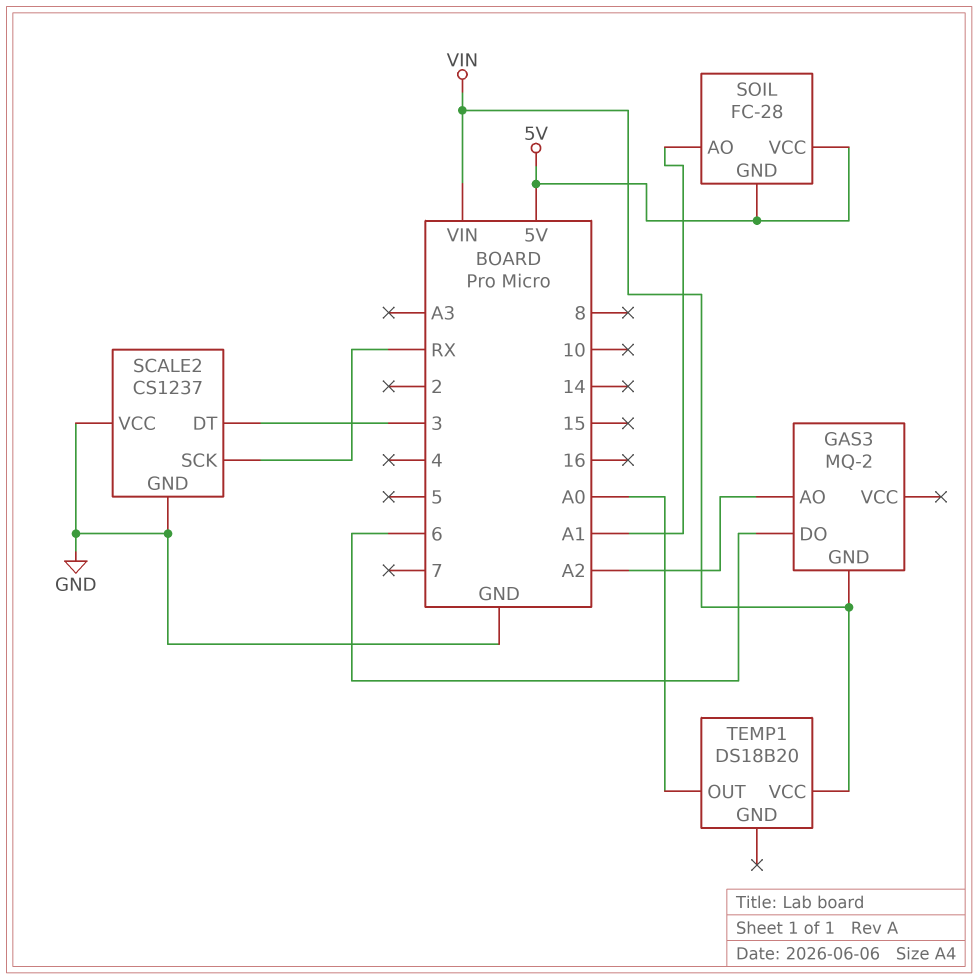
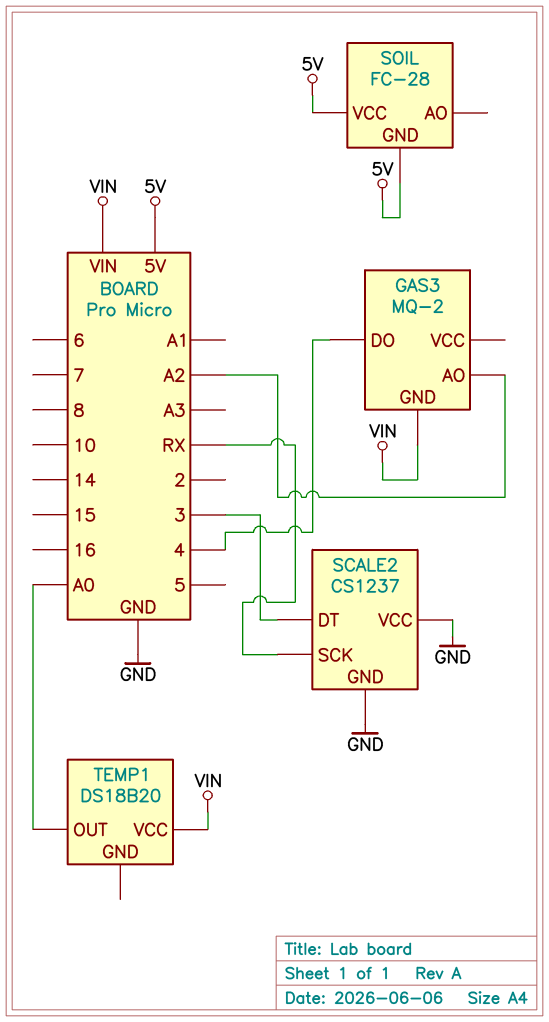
GAS3 pin DO: 6 -> 4
SOIL pin AO: A1 -> none

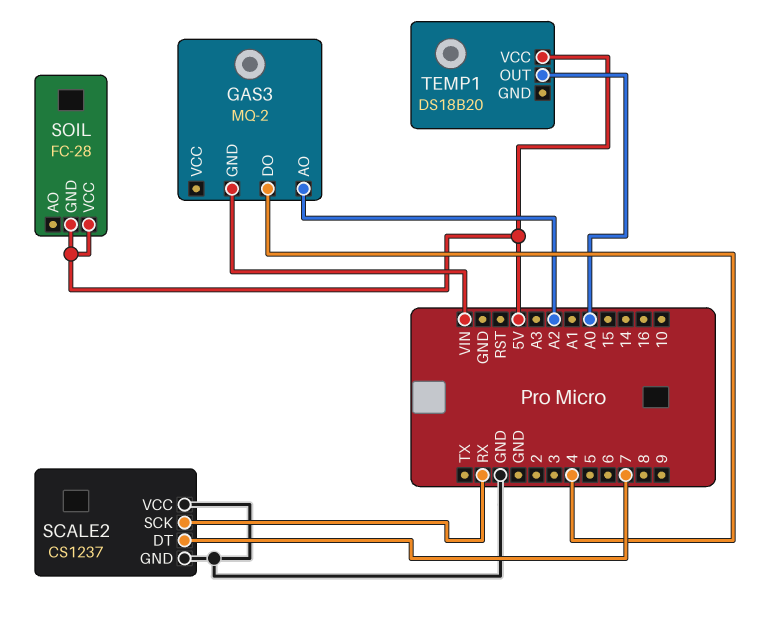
SCALE2 pin DT: 3 -> 7
TEMP1 pin VCC: VIN -> 5V

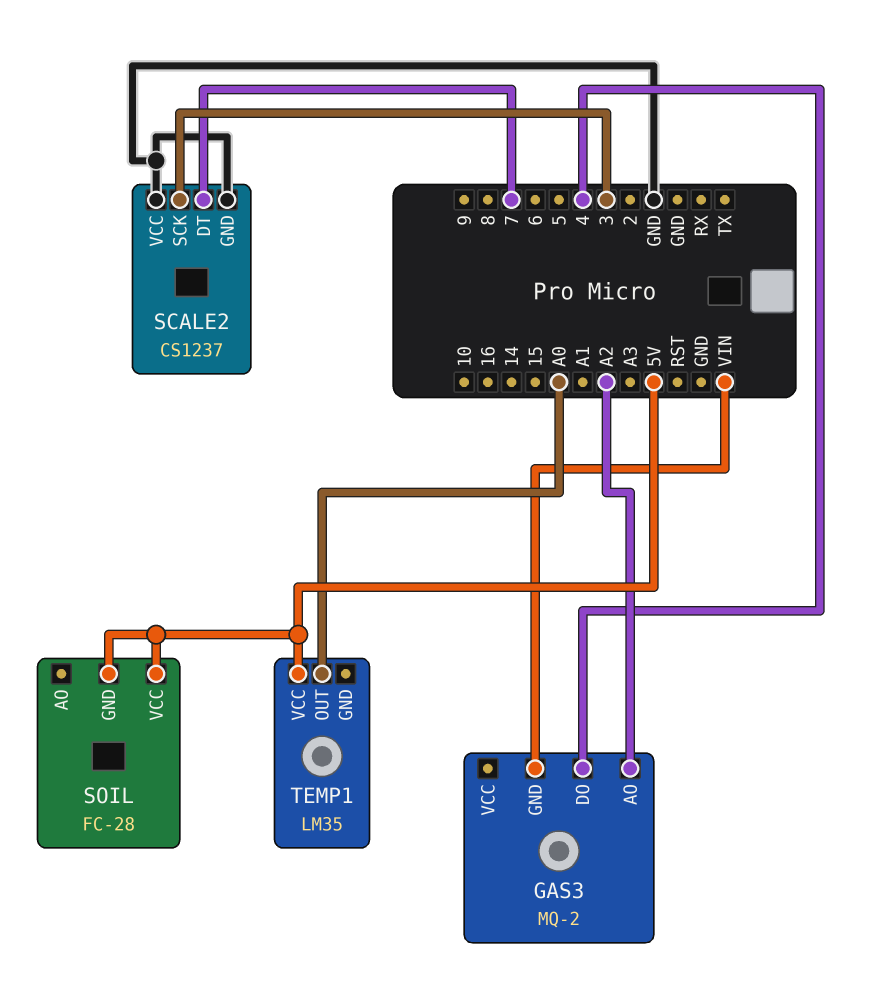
SCALE2 pin SCK: RX -> 3
TEMP1: DS18B20 -> LM35

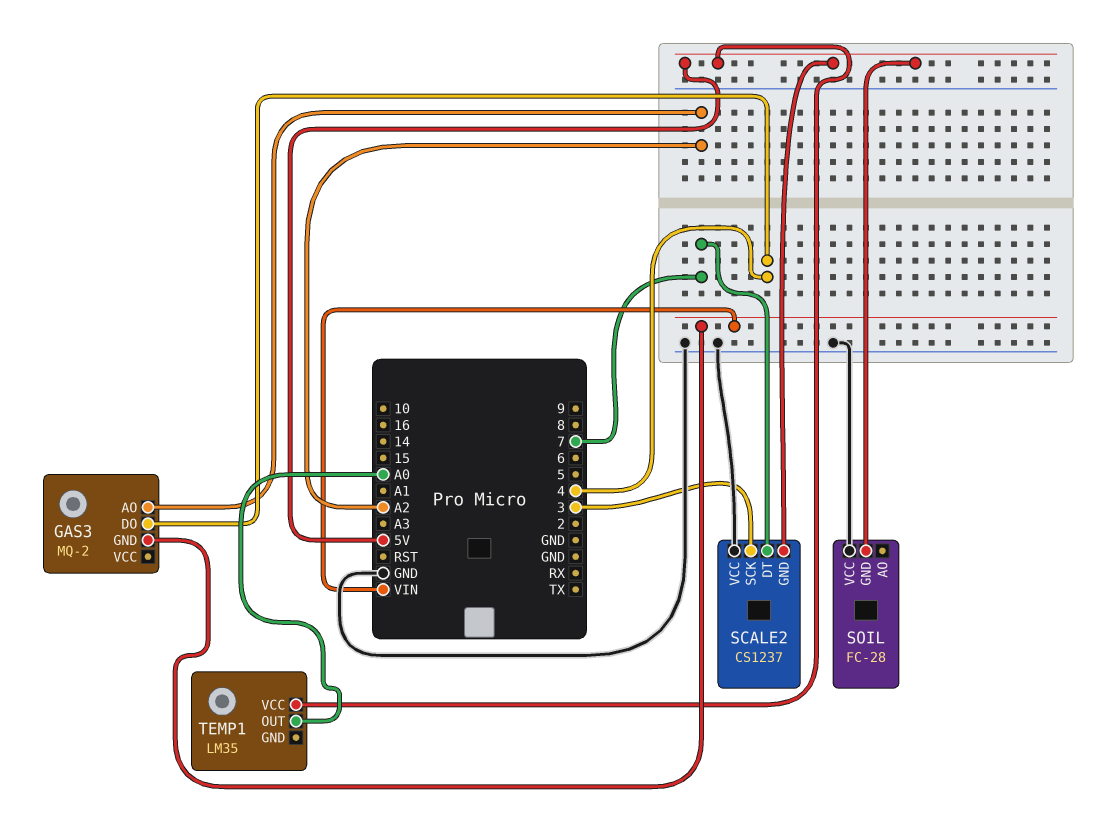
SCALE2 pin GND: GND -> 5V
SOIL pin VCC: 5V -> GND

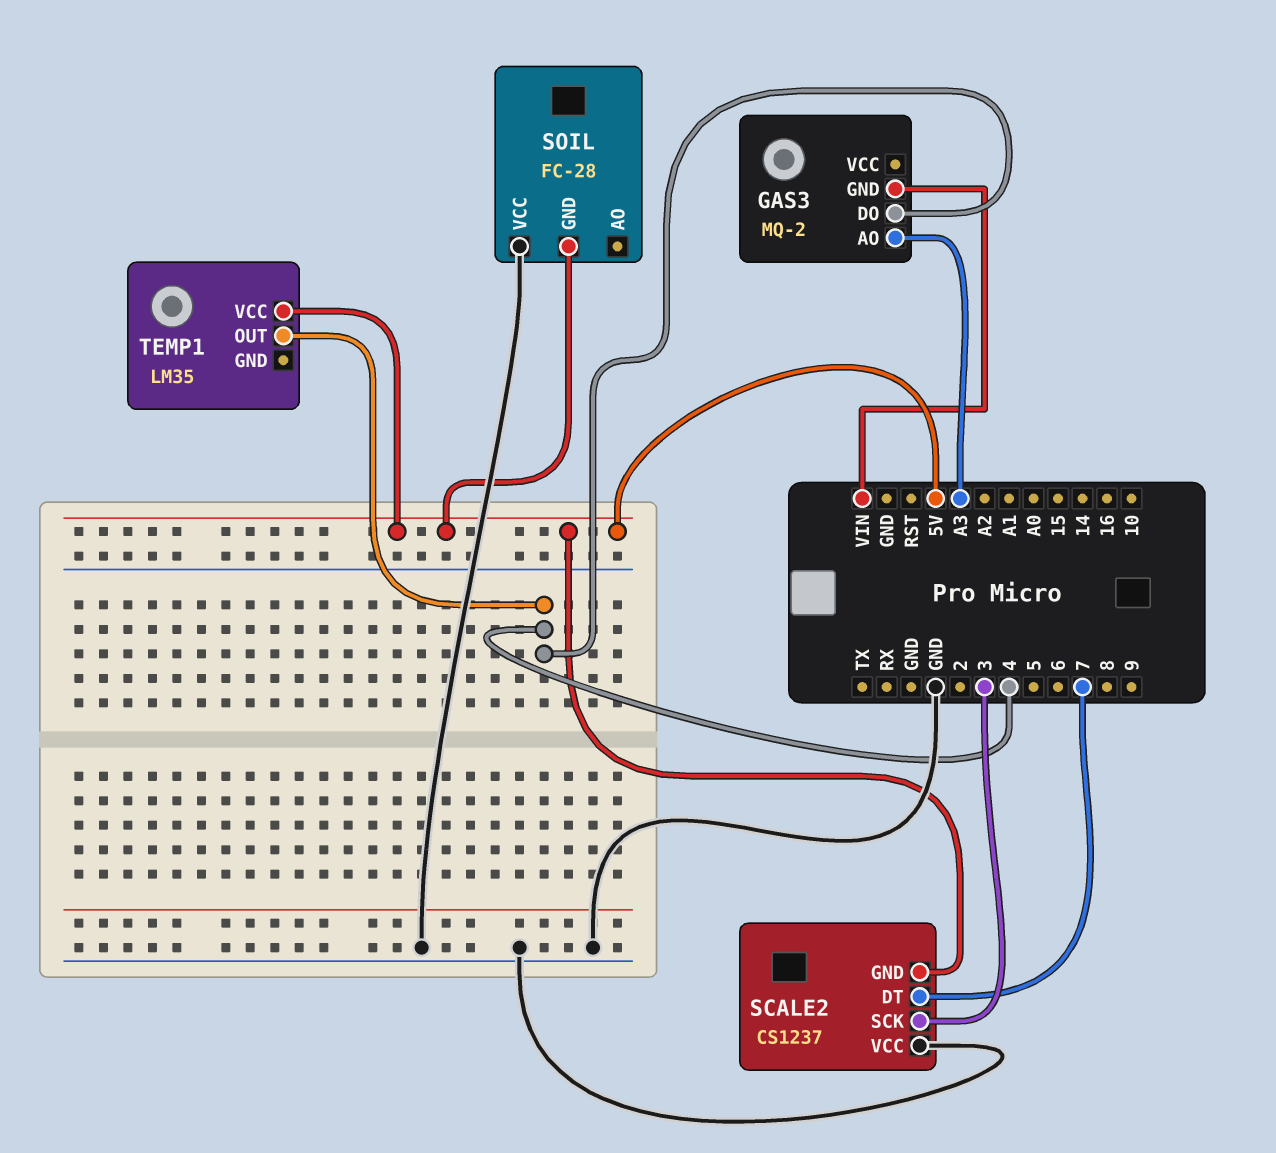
GAS3 pin AO: A2 -> A3
TEMP1 pin OUT: A0 -> 4

